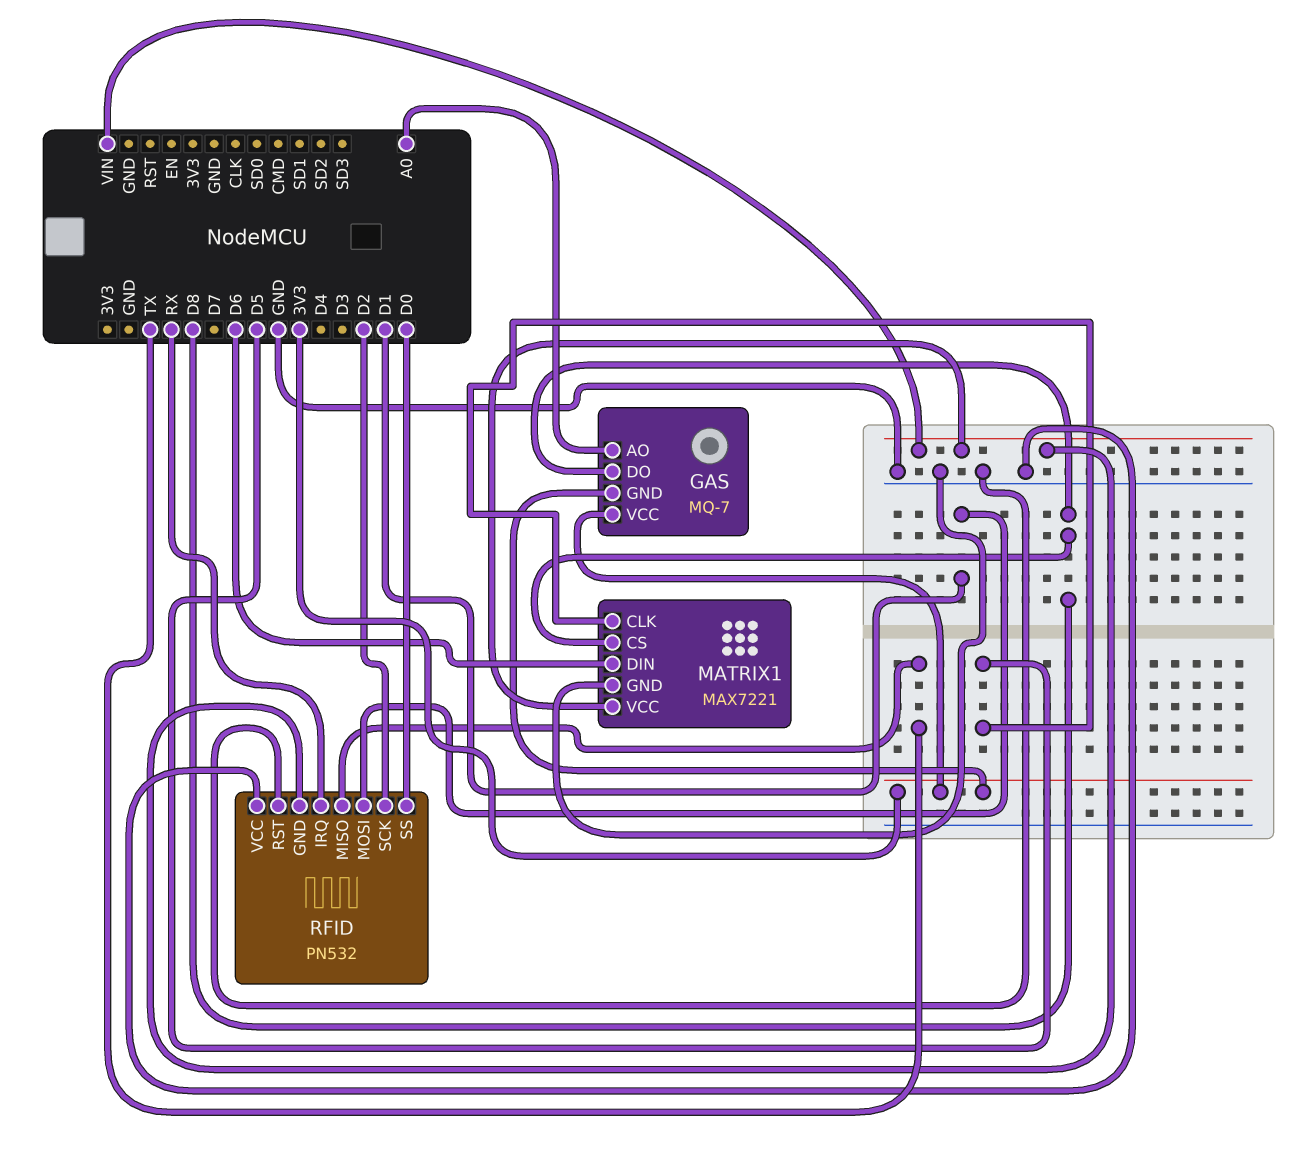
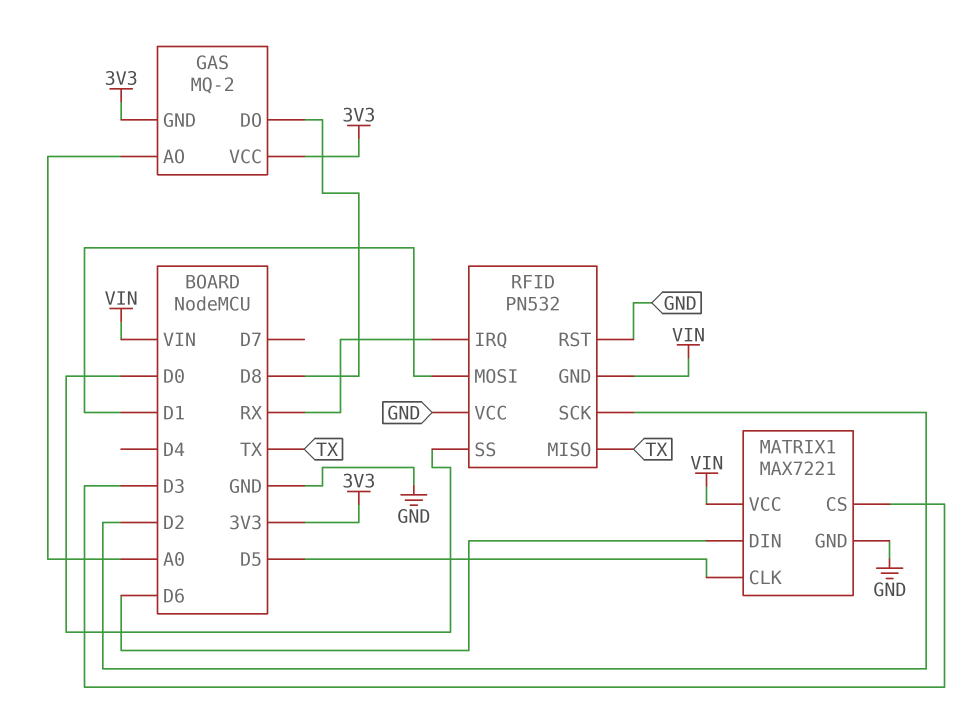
GAS: MQ-7 -> MQ-2
MATRIX1 pin CS: D8 -> D3

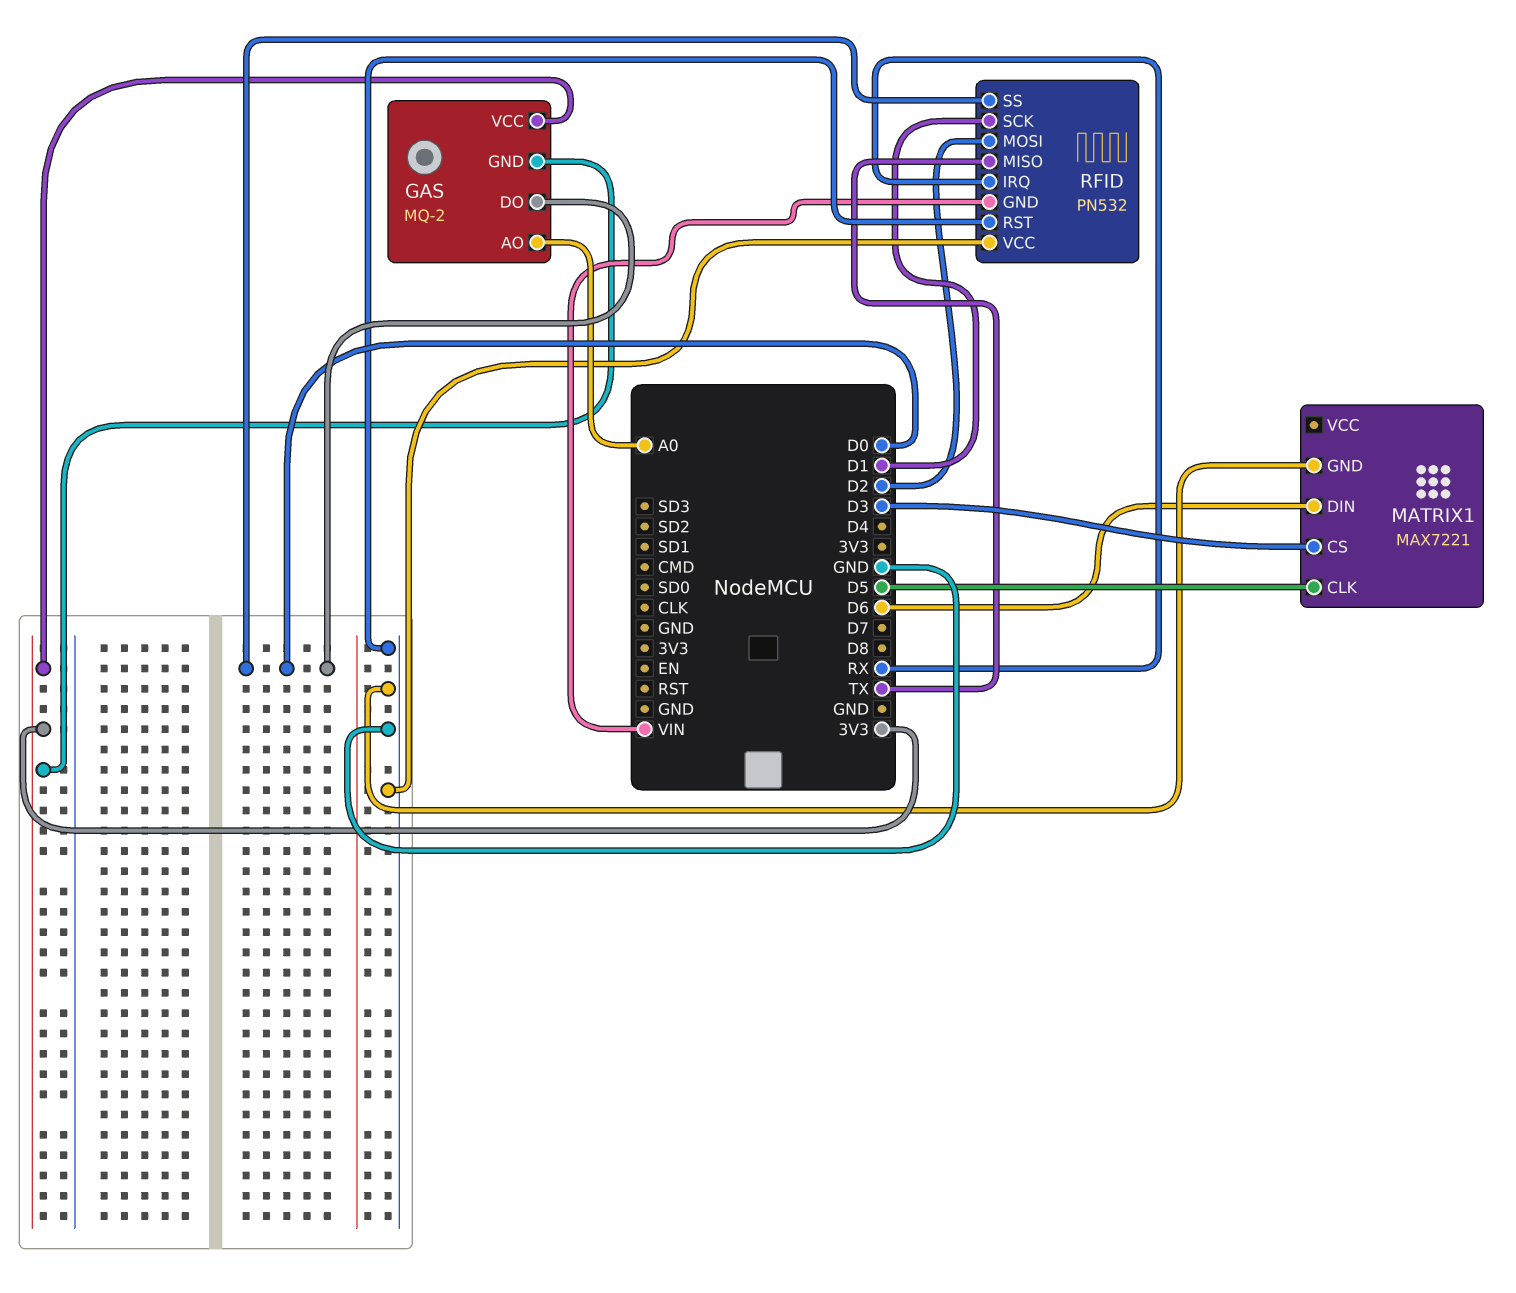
GAS pin DO: D8 -> D0
MATRIX1 pin VCC: VIN -> none
RFID pin MOSI: D1 -> D2
RFID pin SCK: D2 -> D1

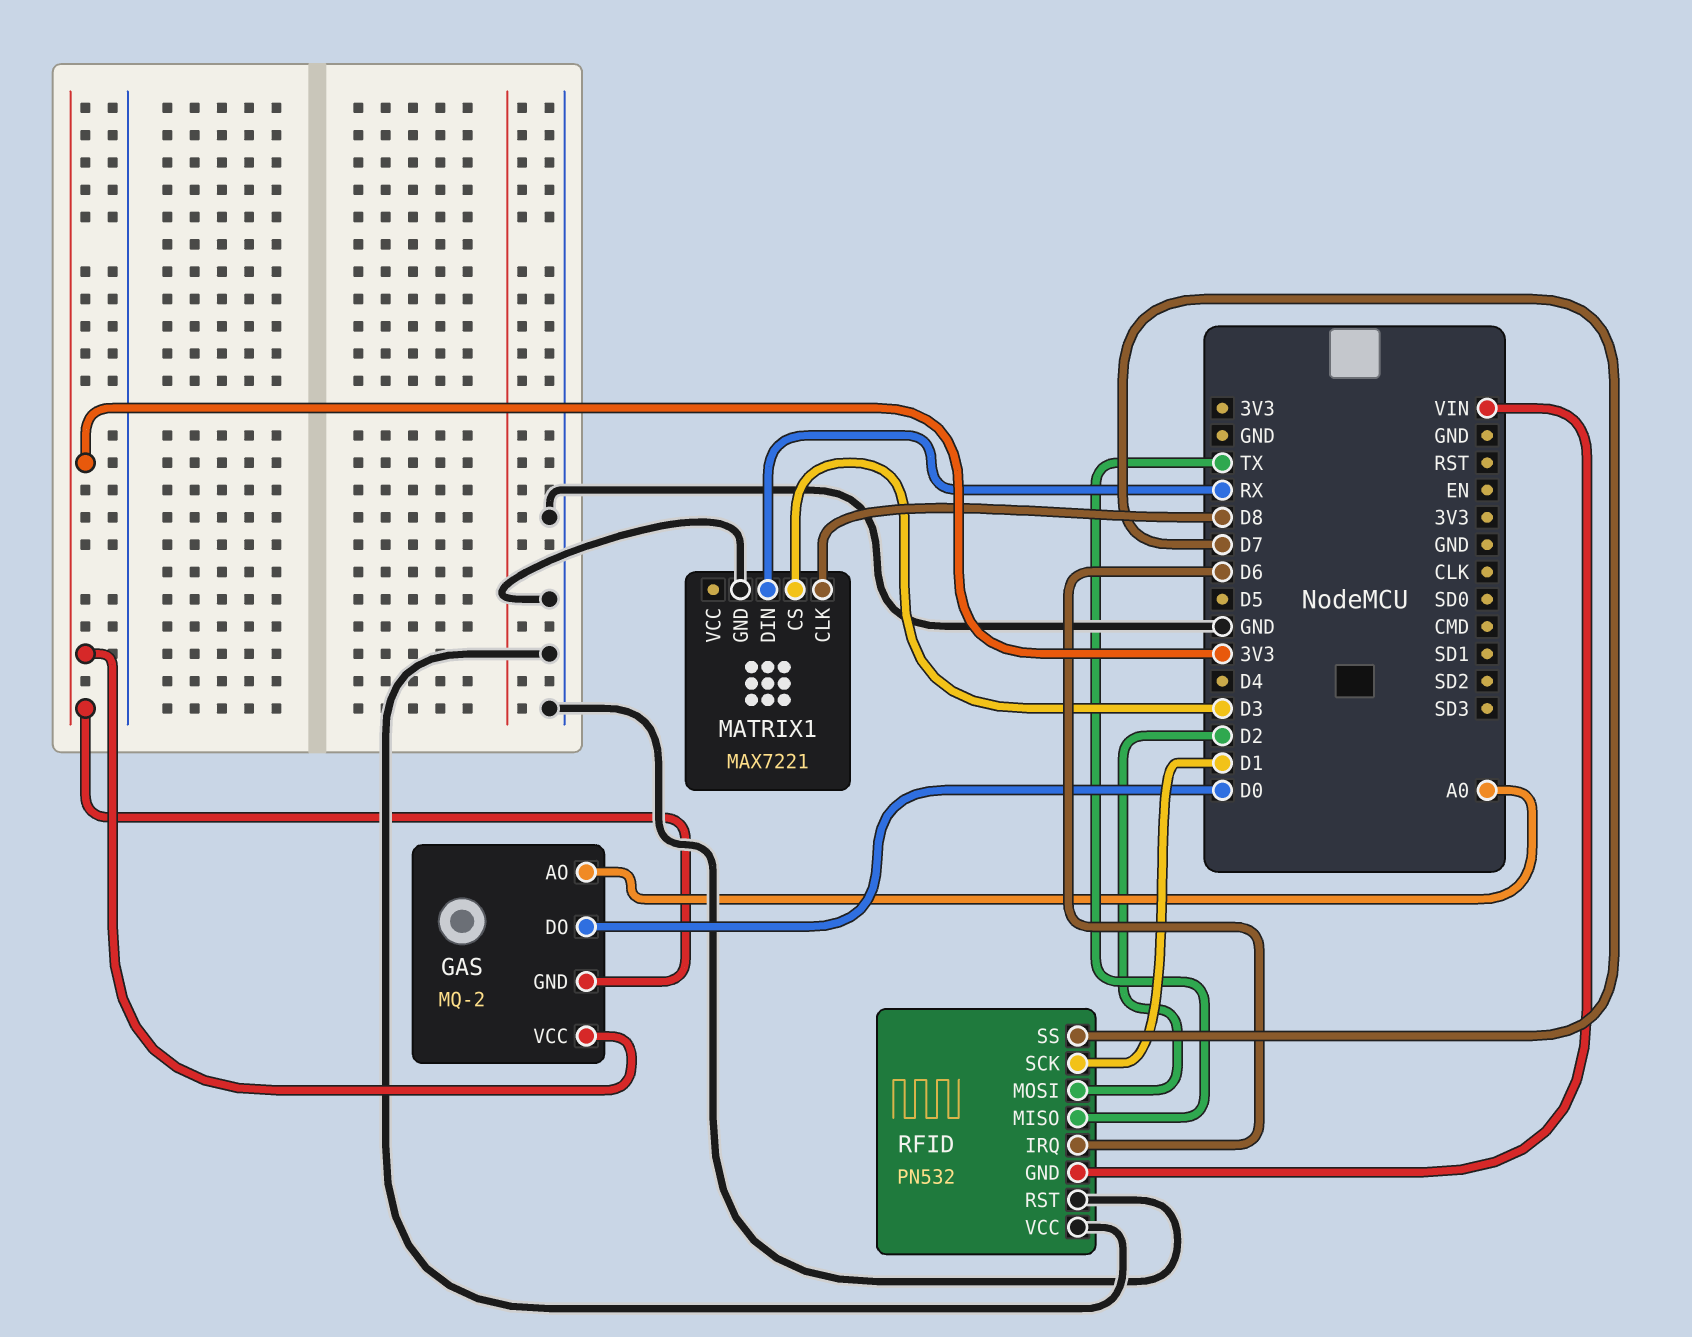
MATRIX1 pin CLK: D5 -> D8
MATRIX1 pin DIN: D6 -> RX
RFID pin IRQ: RX -> D6
RFID pin SS: D0 -> D7

